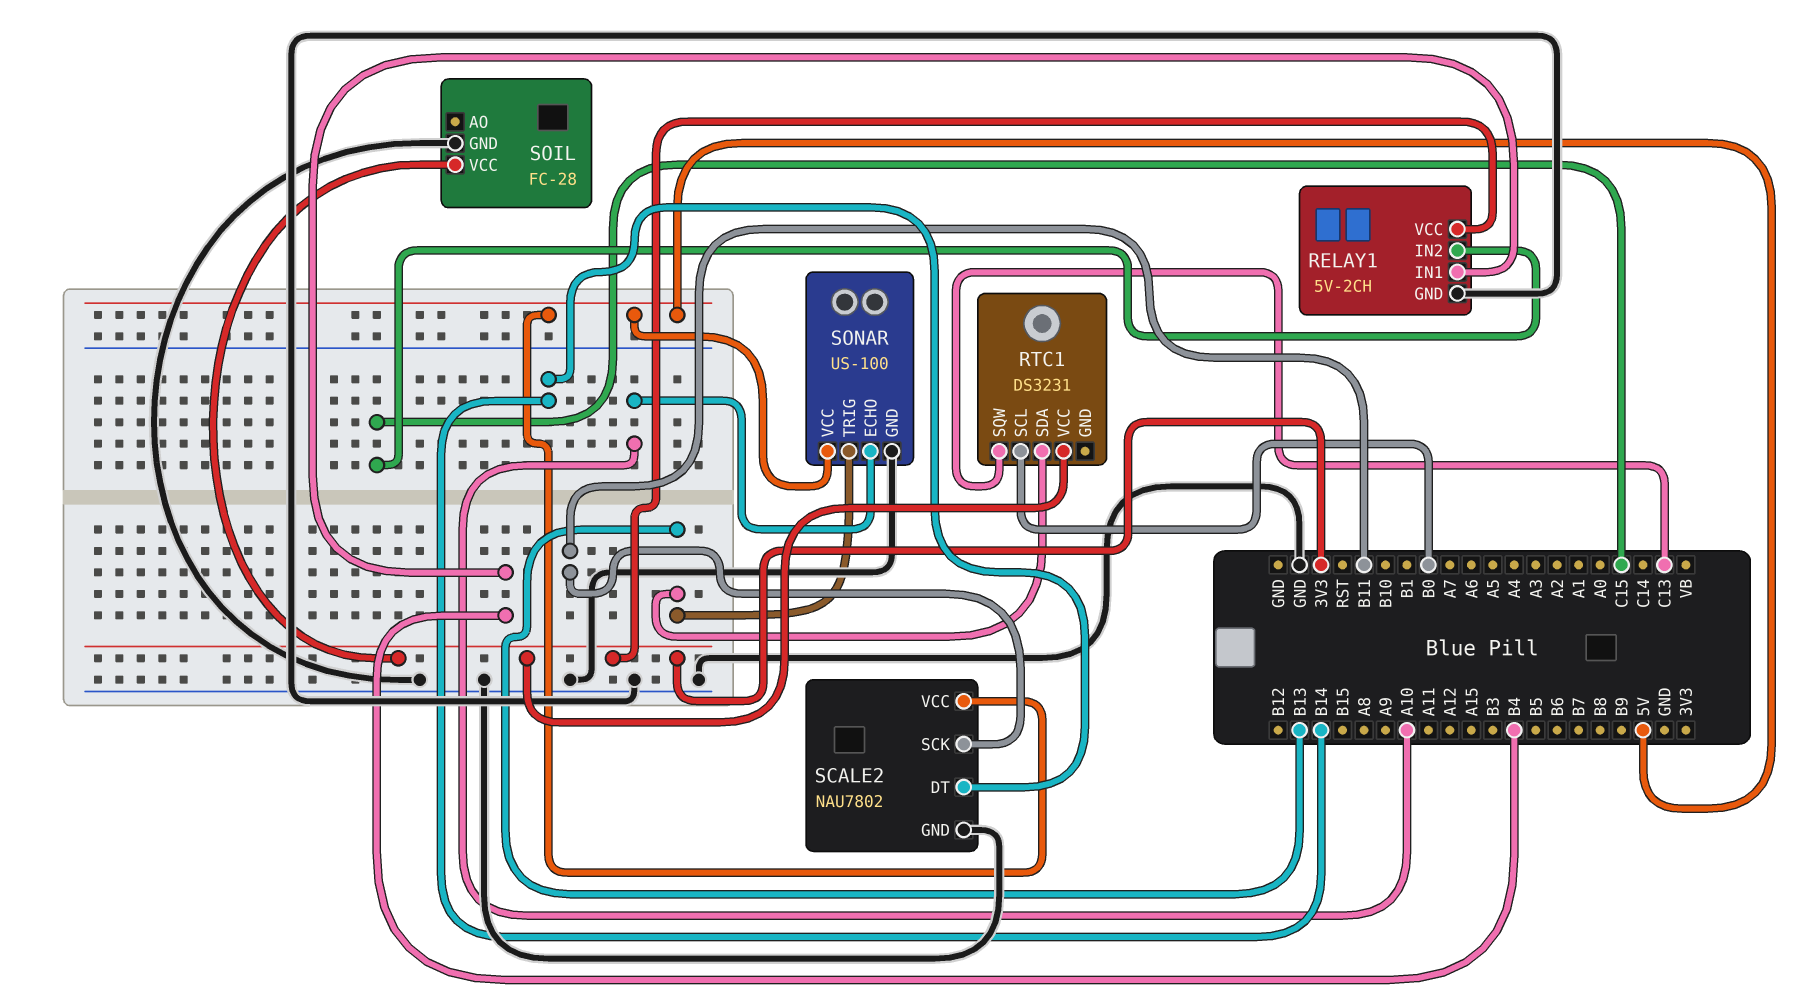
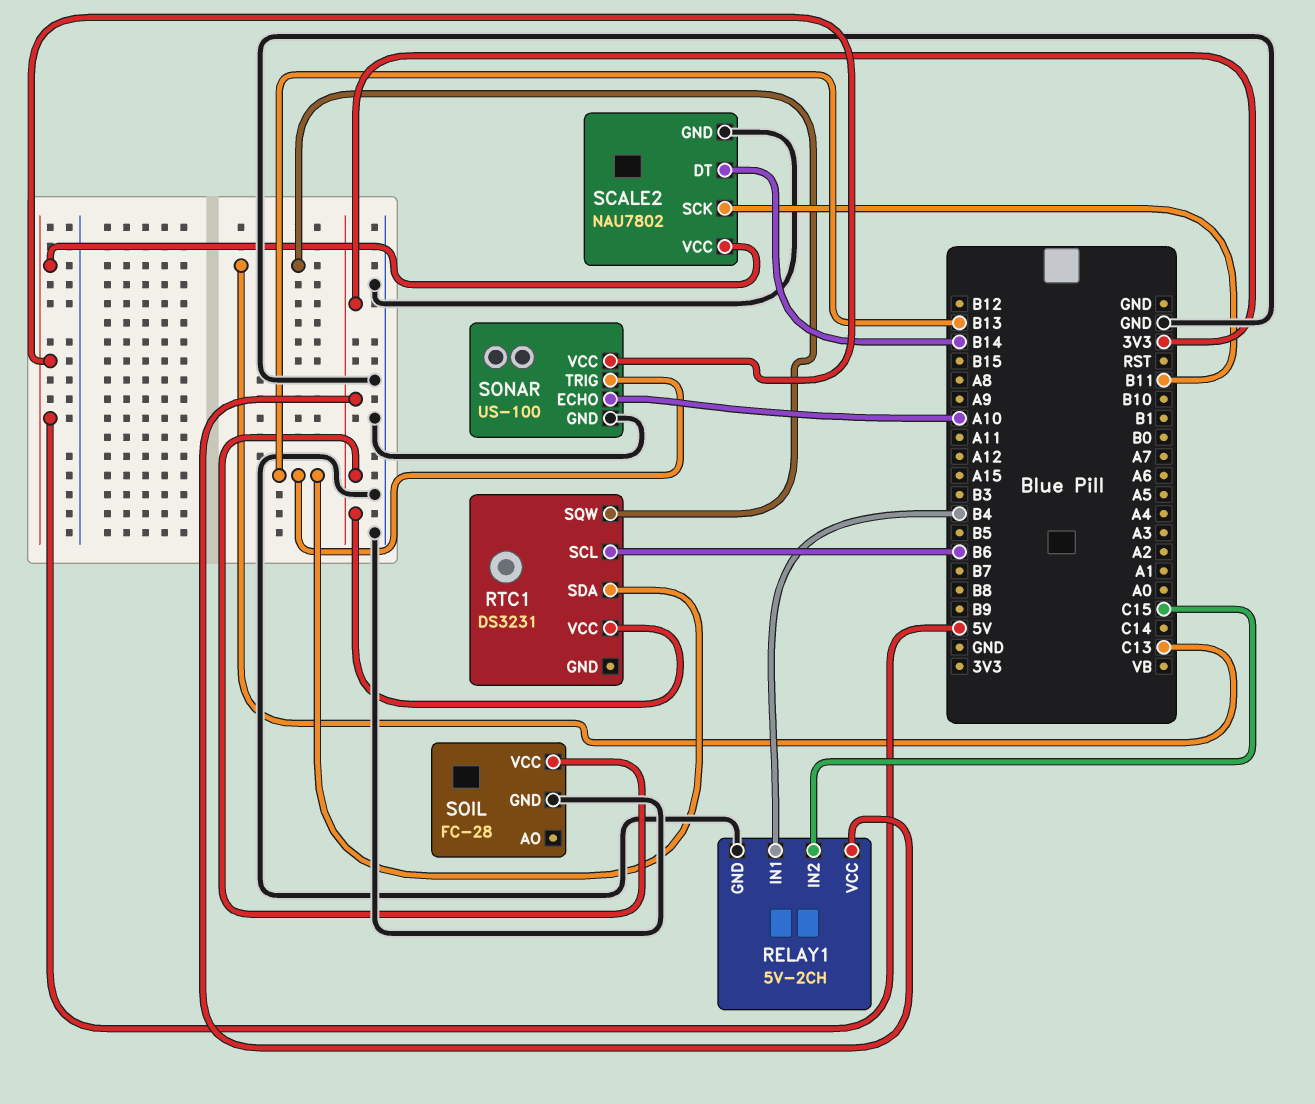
RTC1 pin SCL: B0 -> B6

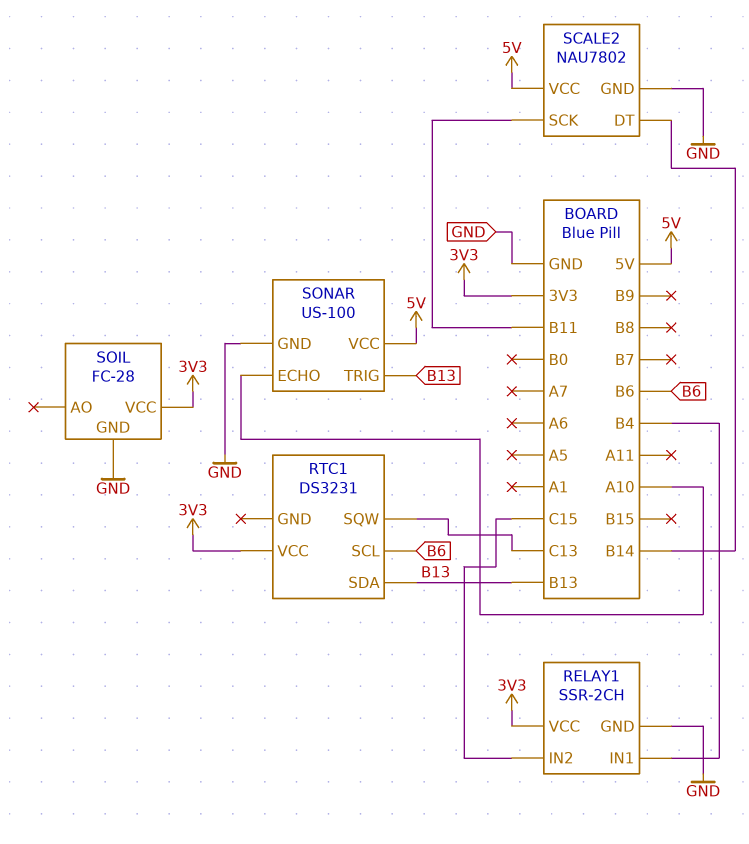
RELAY1: 5V-2CH -> SSR-2CH

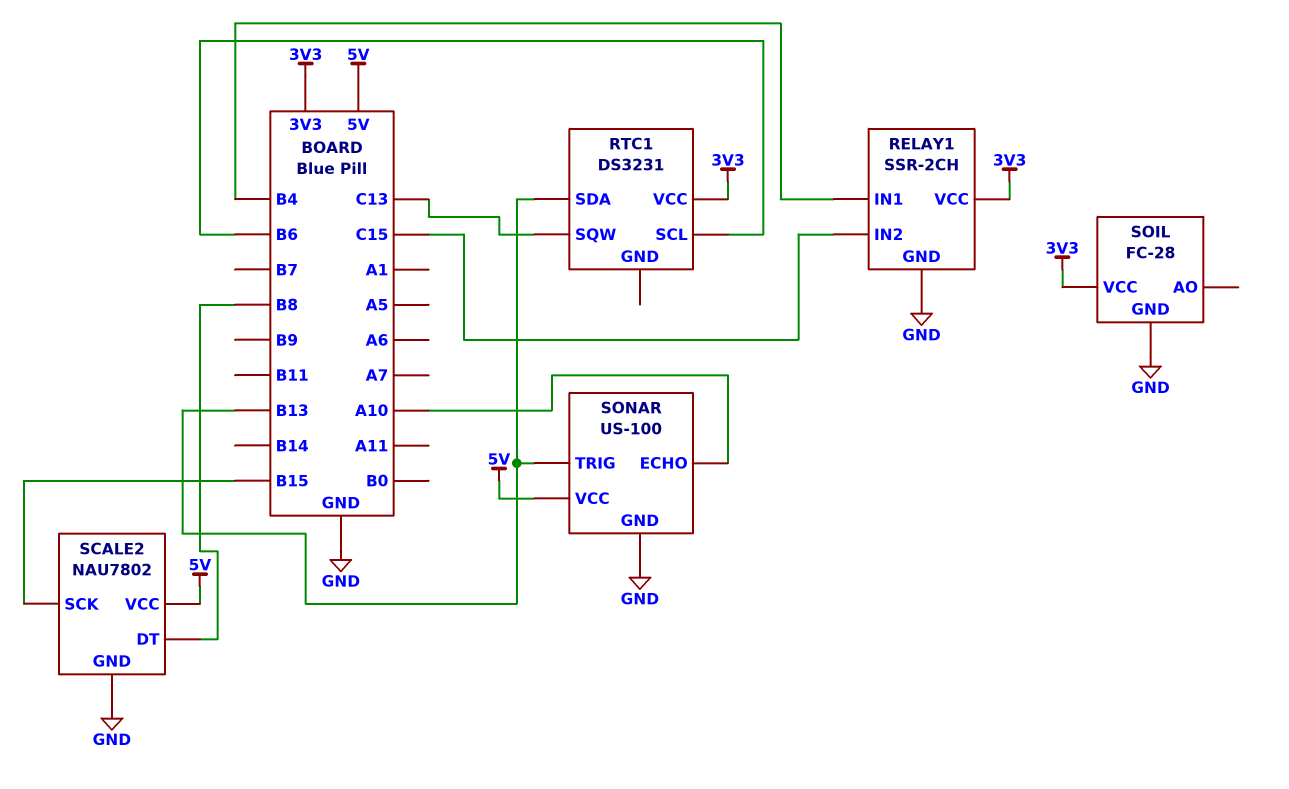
SCALE2 pin DT: B14 -> B8
SCALE2 pin SCK: B11 -> B15

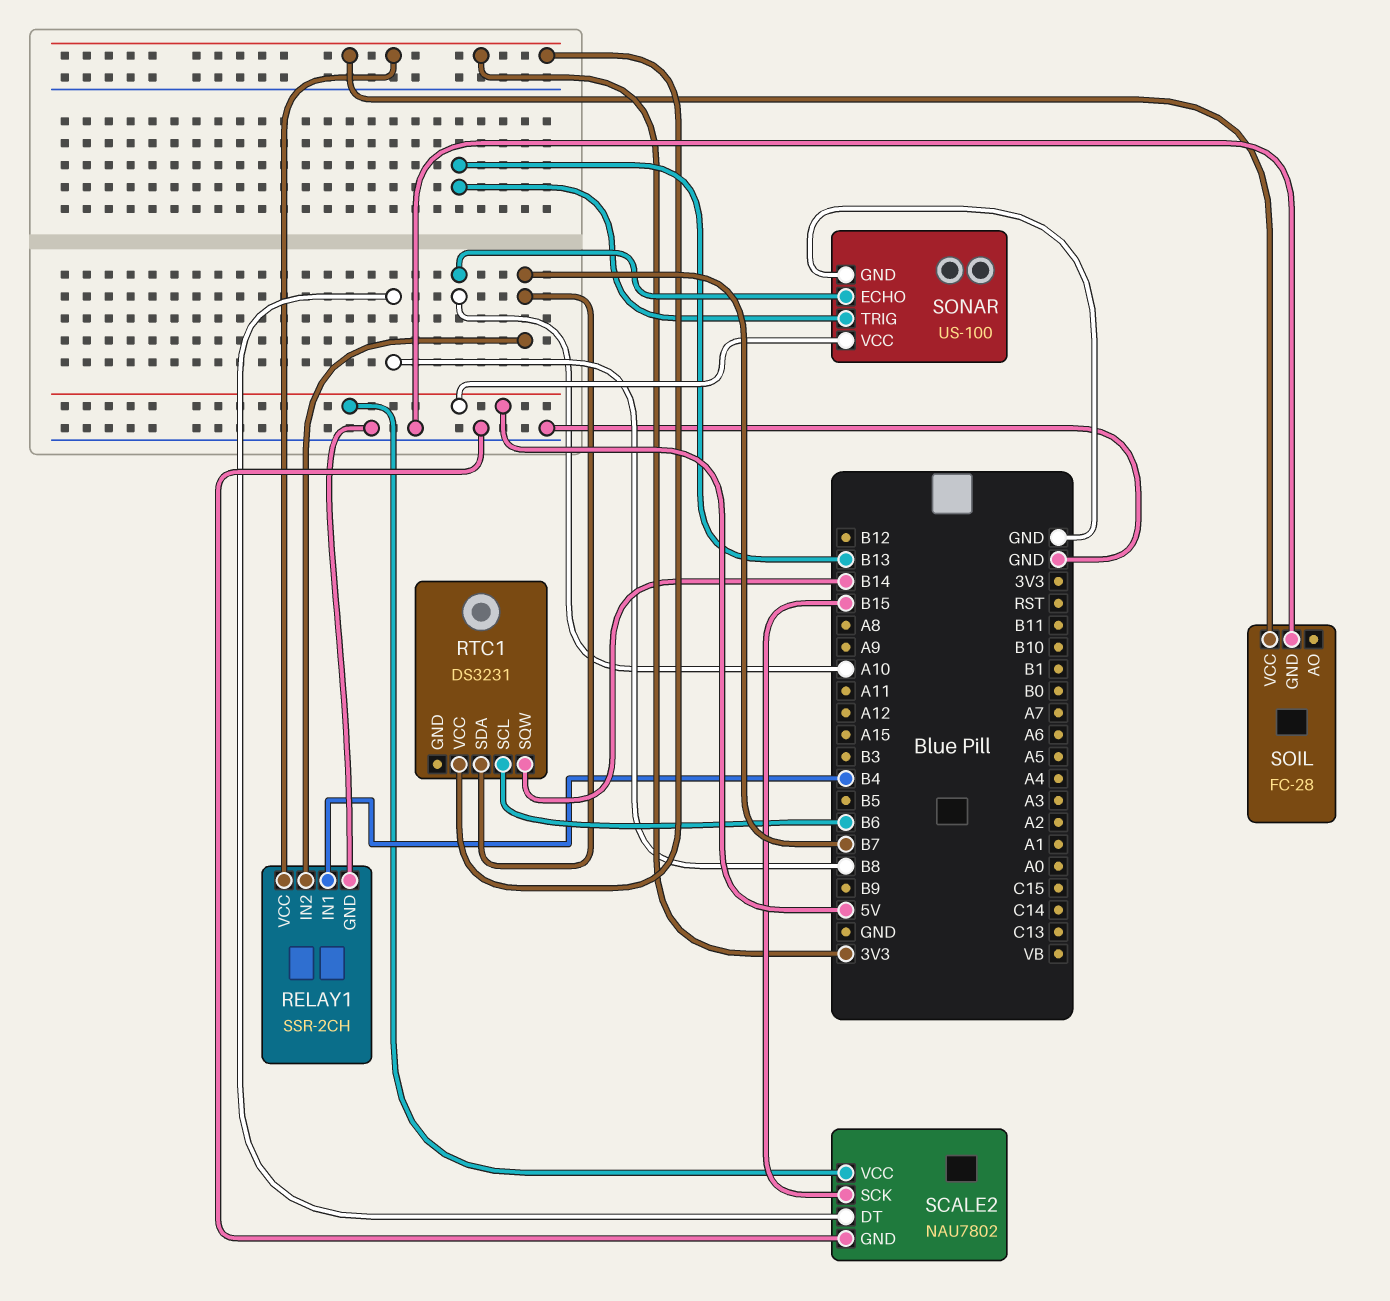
RELAY1 pin IN2: C15 -> B7
RTC1 pin SDA: B13 -> B7
RTC1 pin SQW: C13 -> B14

